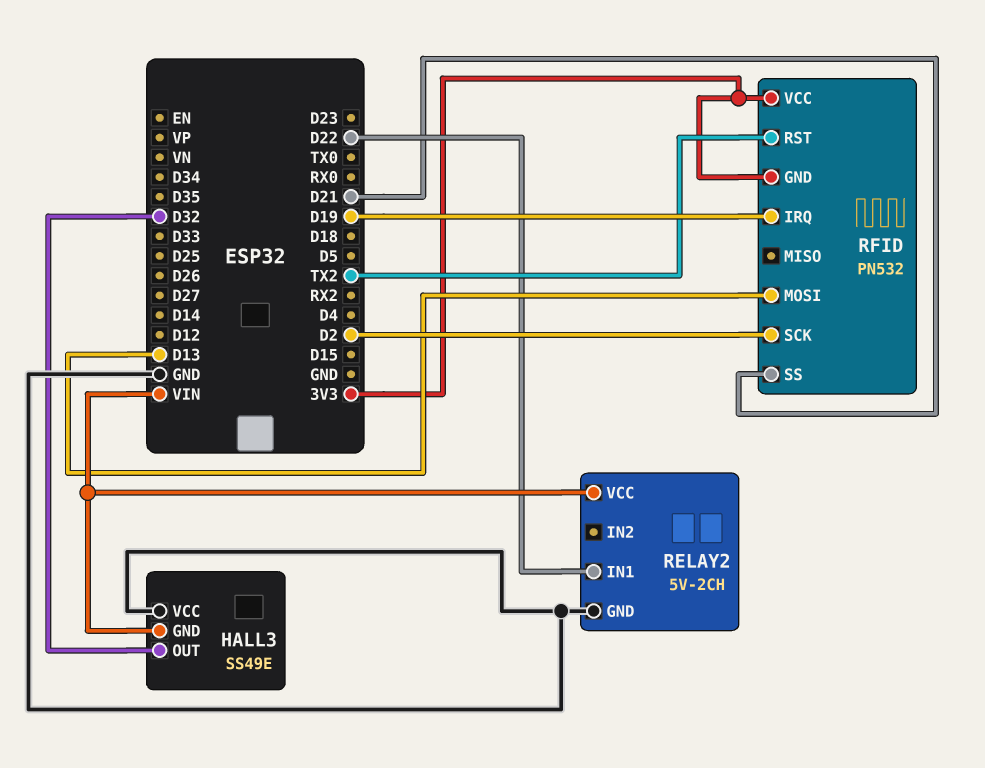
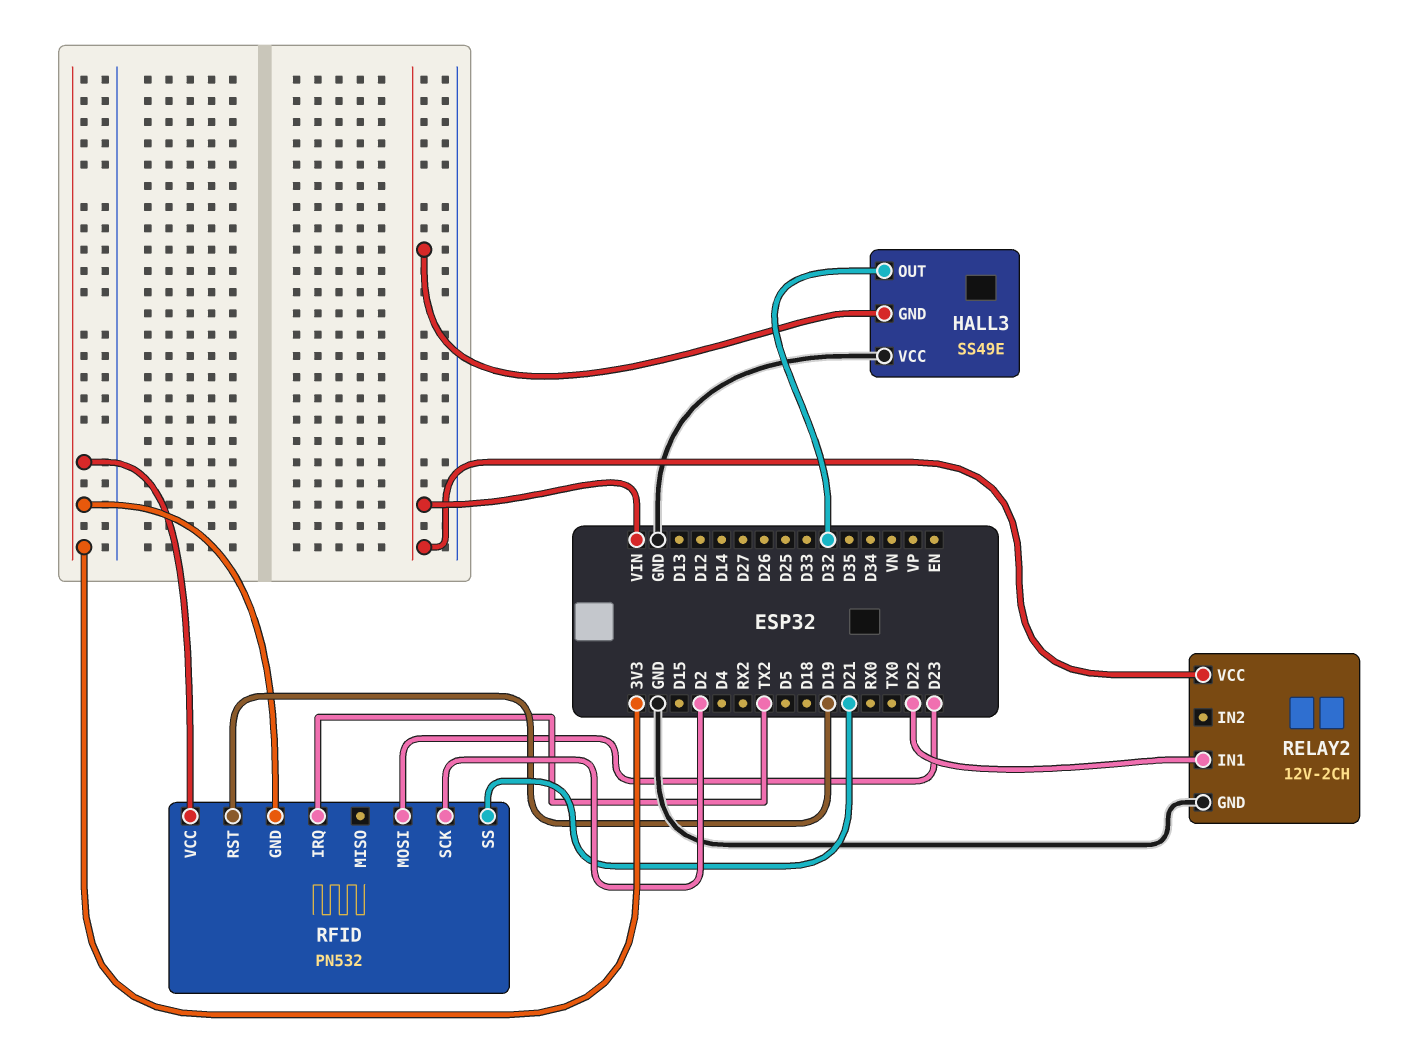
RELAY2: 5V-2CH -> 12V-2CH
RFID pin IRQ: D19 -> TX2
RFID pin MOSI: D13 -> D23
RFID pin RST: TX2 -> D19

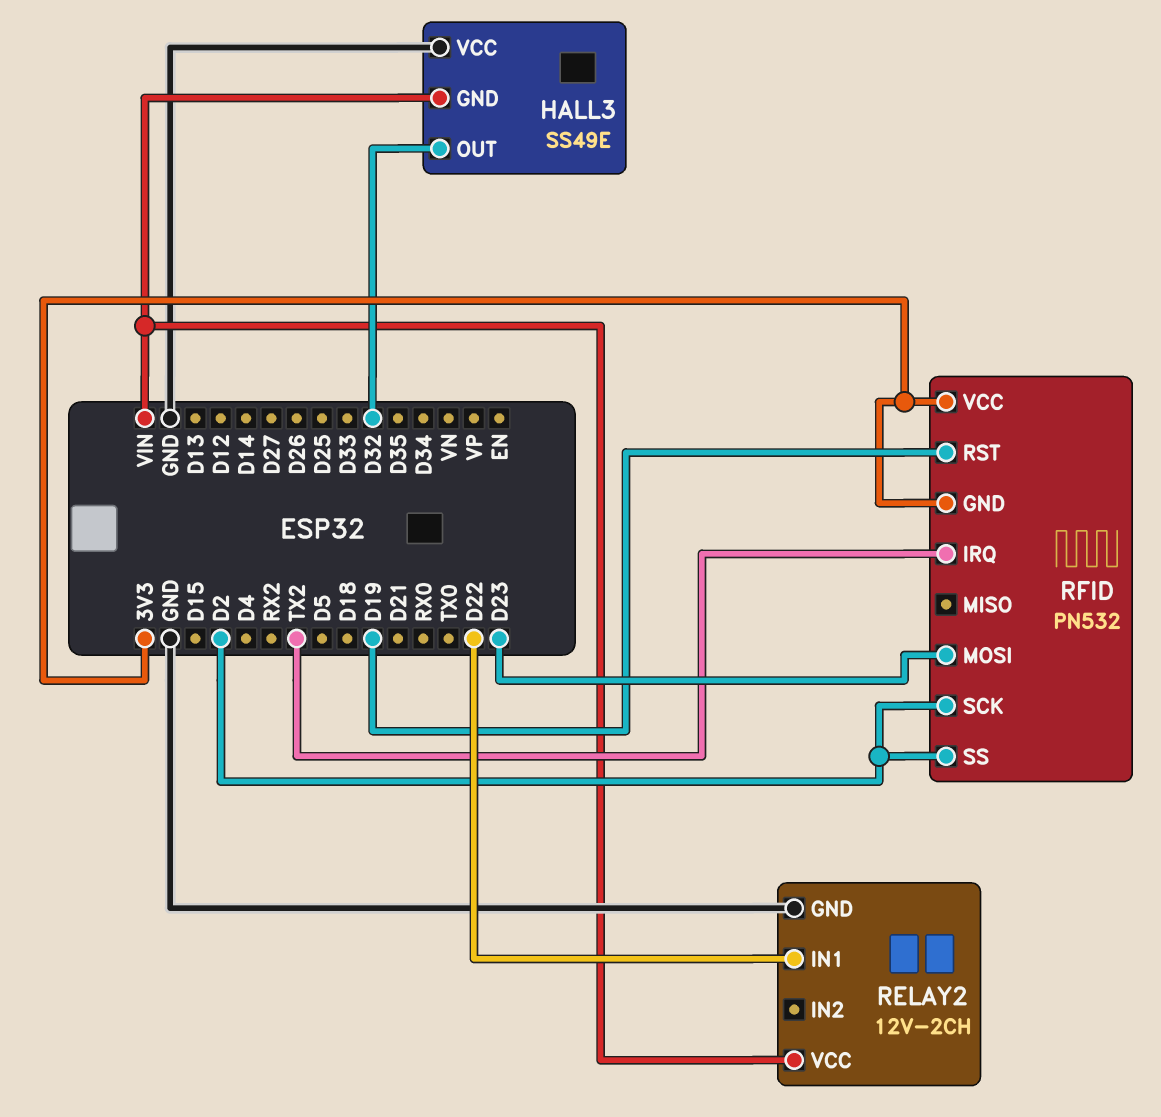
RFID pin SS: D21 -> D2

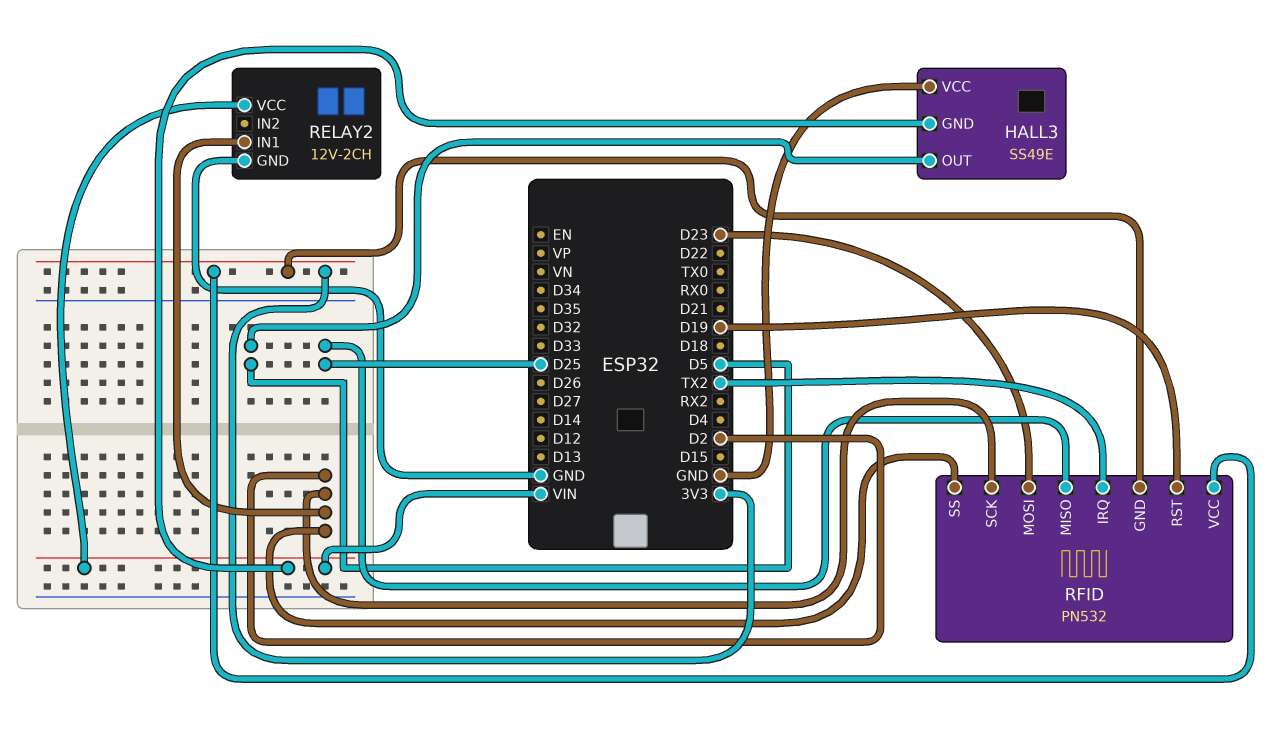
HALL3 pin OUT: D32 -> D5
RELAY2 pin IN1: D22 -> D2
RFID pin MISO: none -> D25

